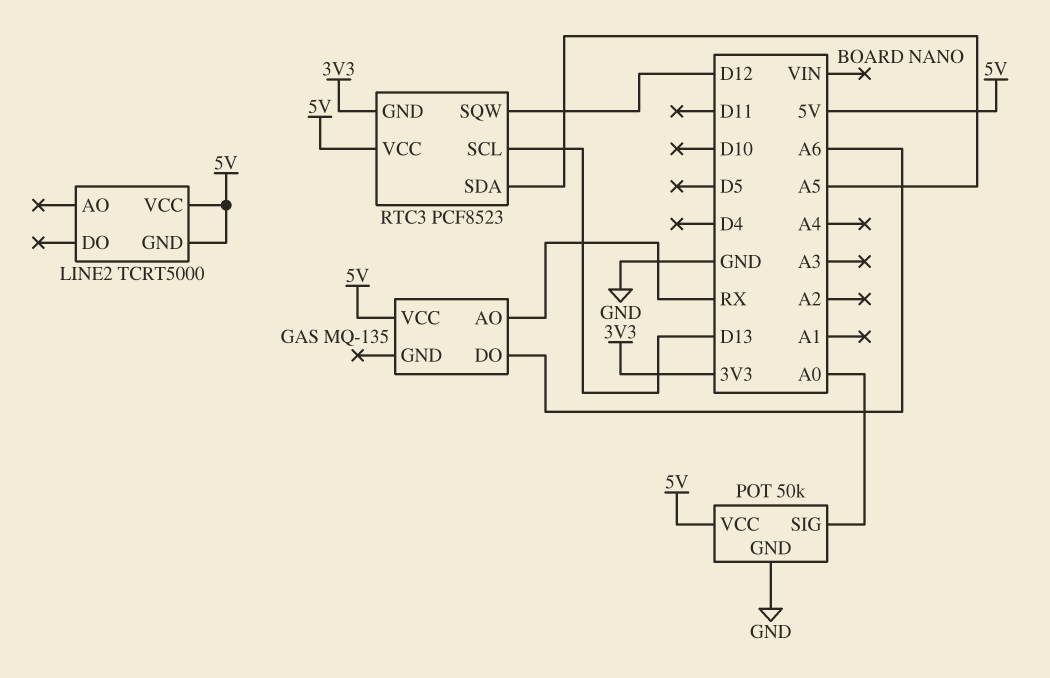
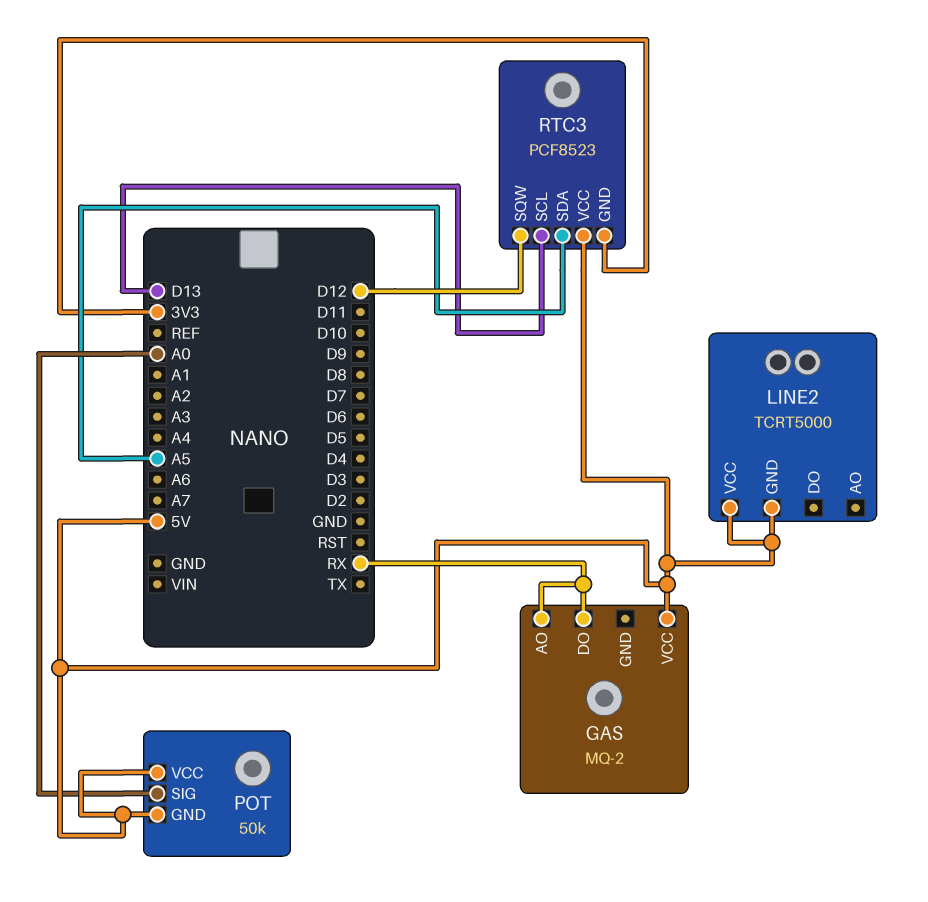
GAS: MQ-135 -> MQ-2
GAS pin DO: A6 -> RX
POT pin GND: GND -> 5V

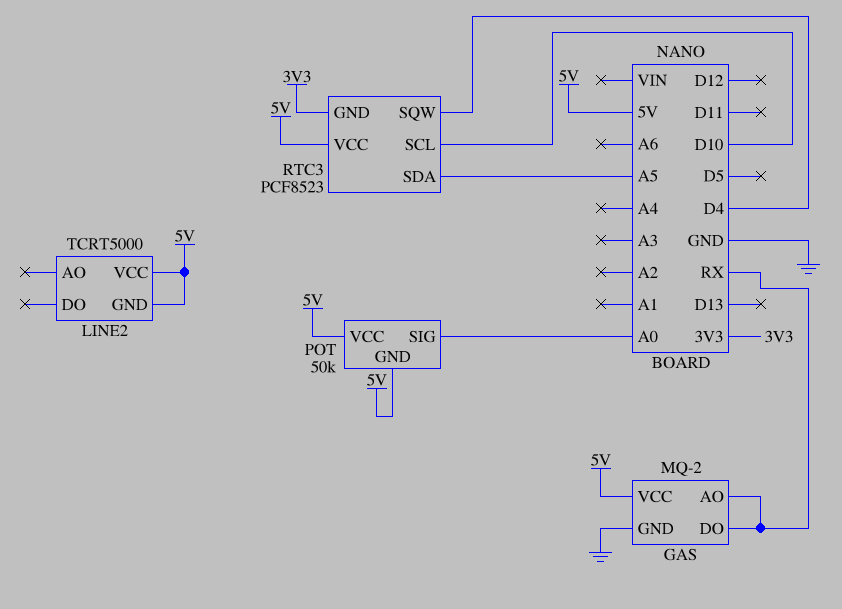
GAS pin GND: none -> GND
RTC3 pin SCL: D13 -> D10
RTC3 pin SQW: D12 -> D4

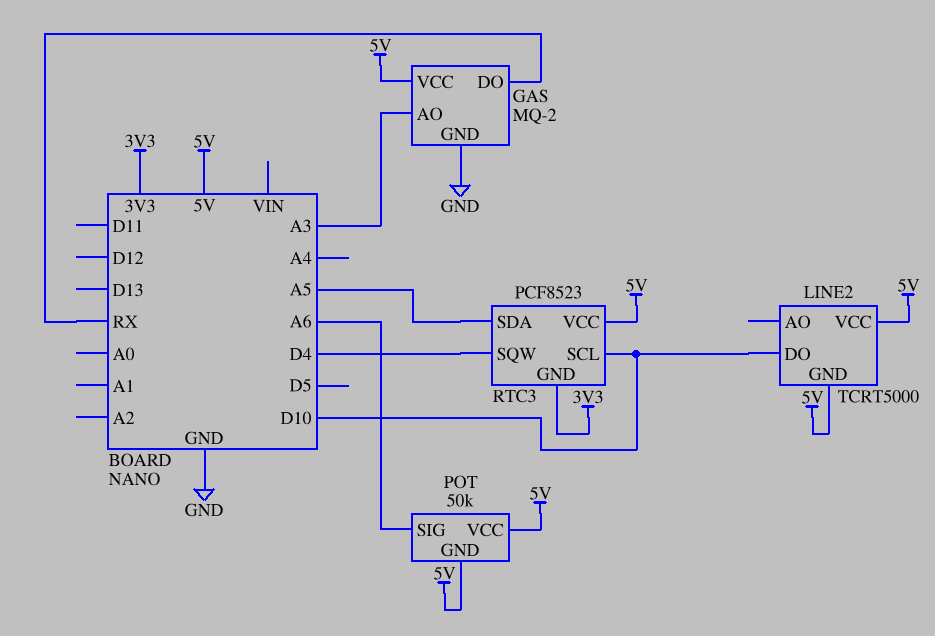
GAS pin AO: RX -> A3
LINE2 pin DO: none -> D10
POT pin SIG: A0 -> A6

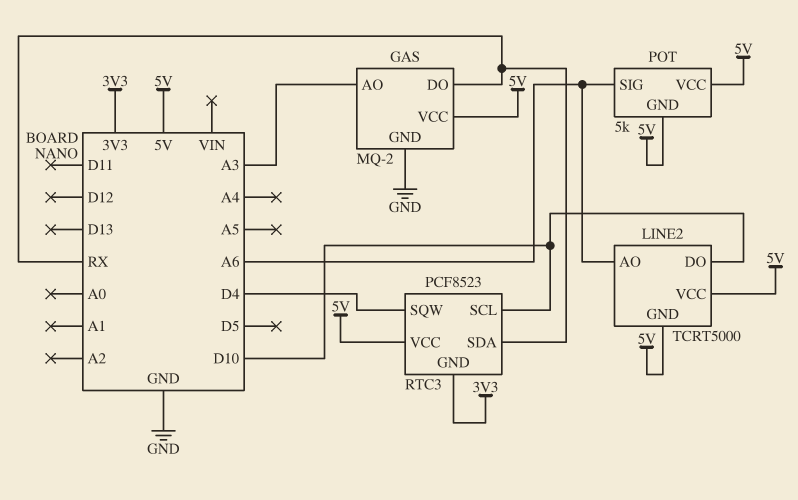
LINE2 pin AO: none -> A6
POT: 50k -> 5k
RTC3 pin SDA: A5 -> RX

